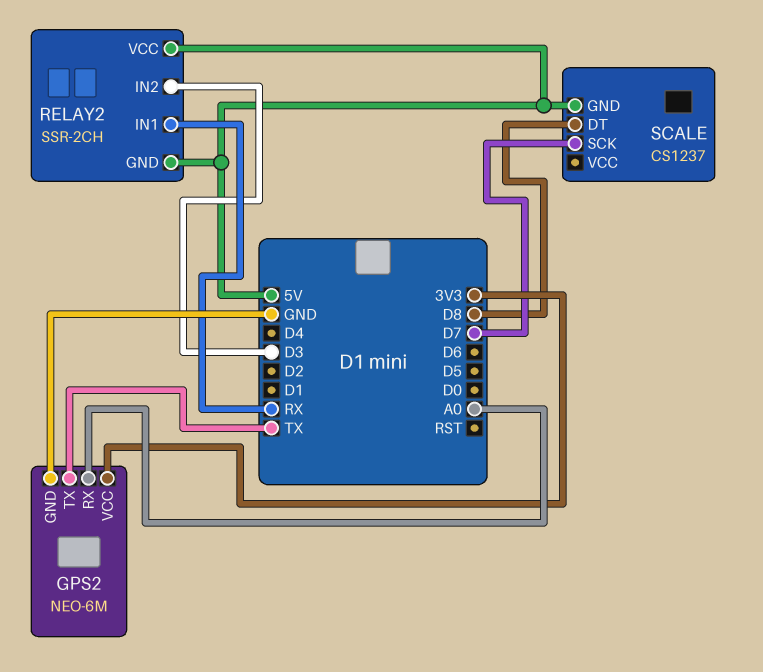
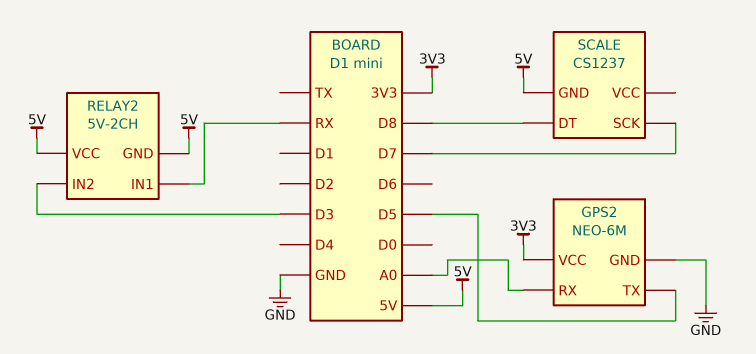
GPS2 pin TX: TX -> D5
RELAY2: SSR-2CH -> 5V-2CH

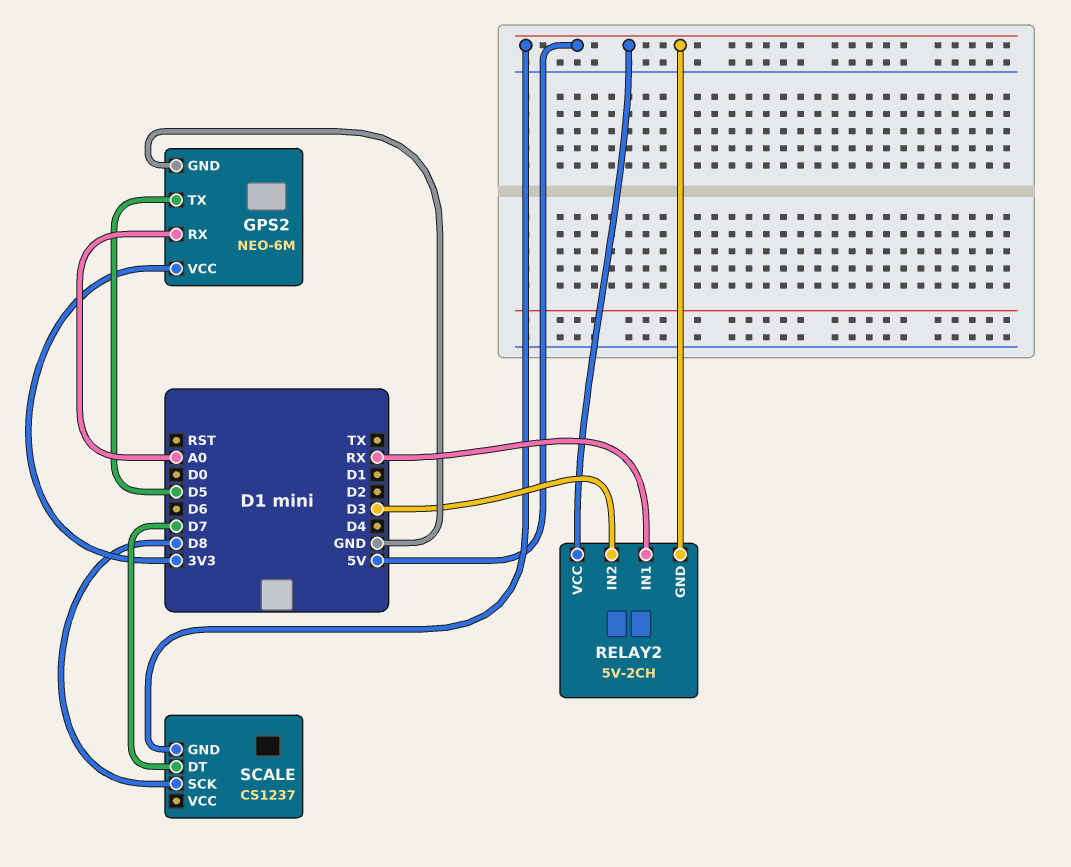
SCALE pin DT: D8 -> D7
SCALE pin SCK: D7 -> D8

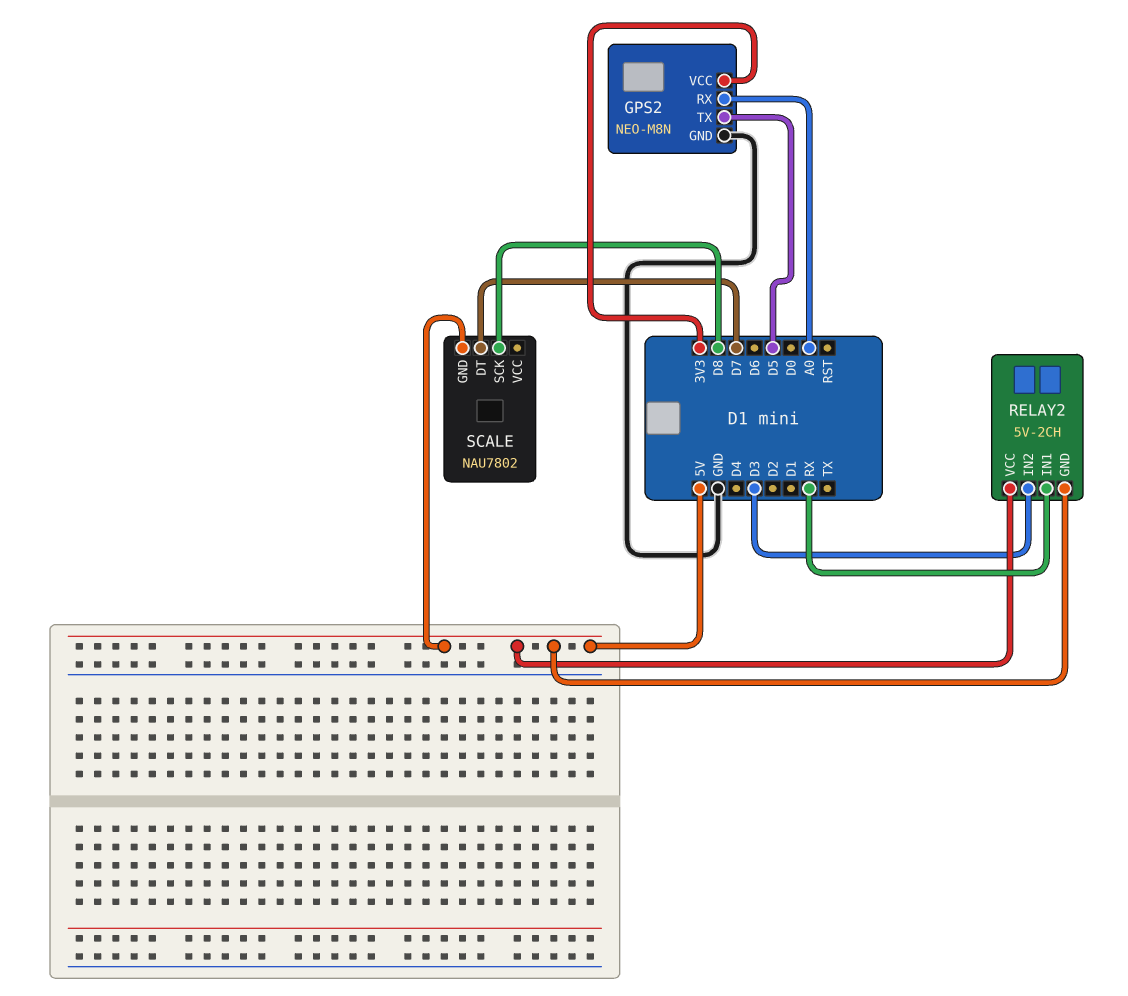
GPS2: NEO-6M -> NEO-M8N
SCALE: CS1237 -> NAU7802

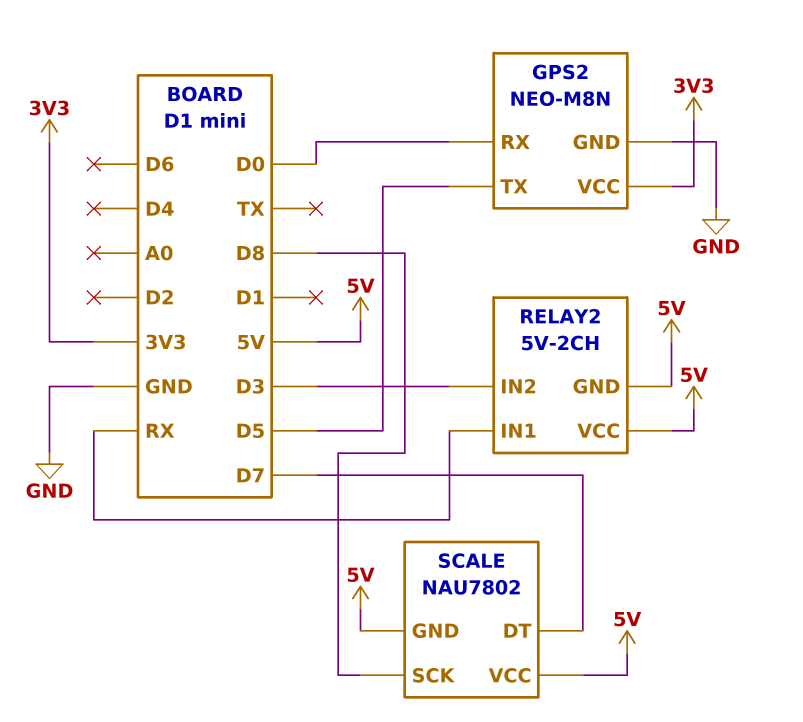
GPS2 pin RX: A0 -> D0
SCALE pin VCC: none -> 5V

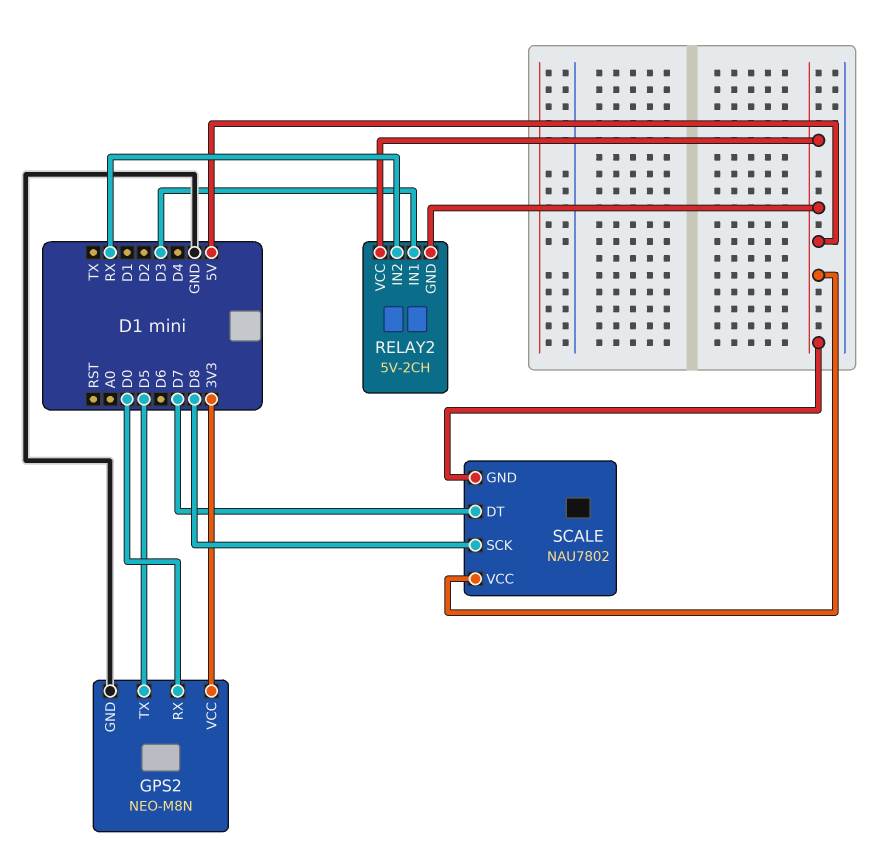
RELAY2 pin IN1: RX -> D3
RELAY2 pin IN2: D3 -> RX

